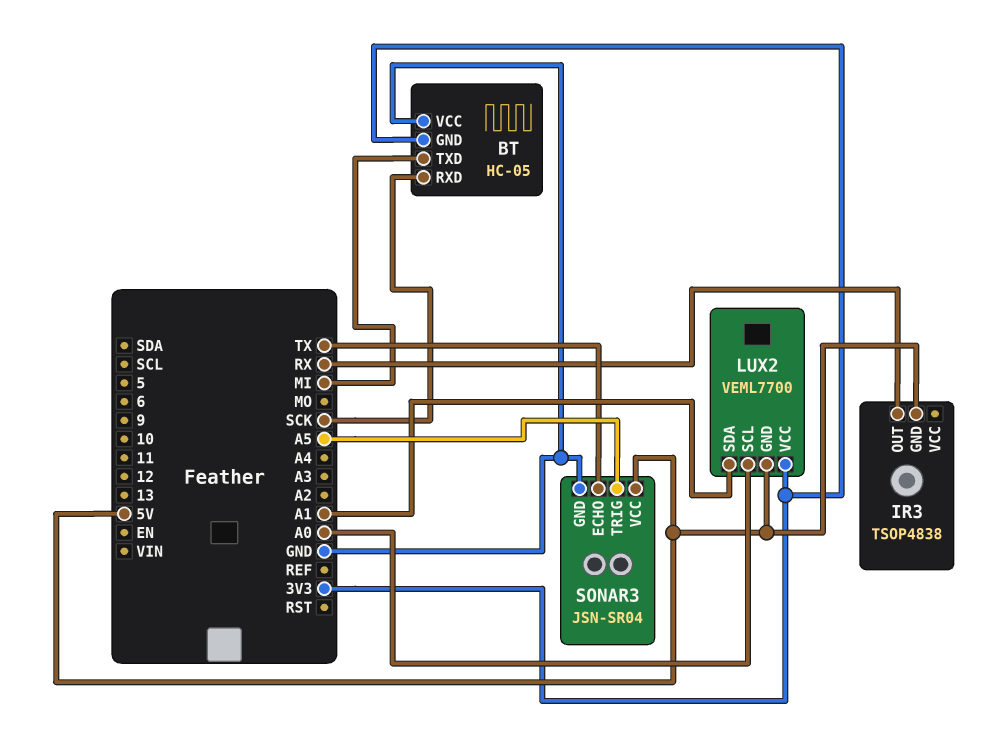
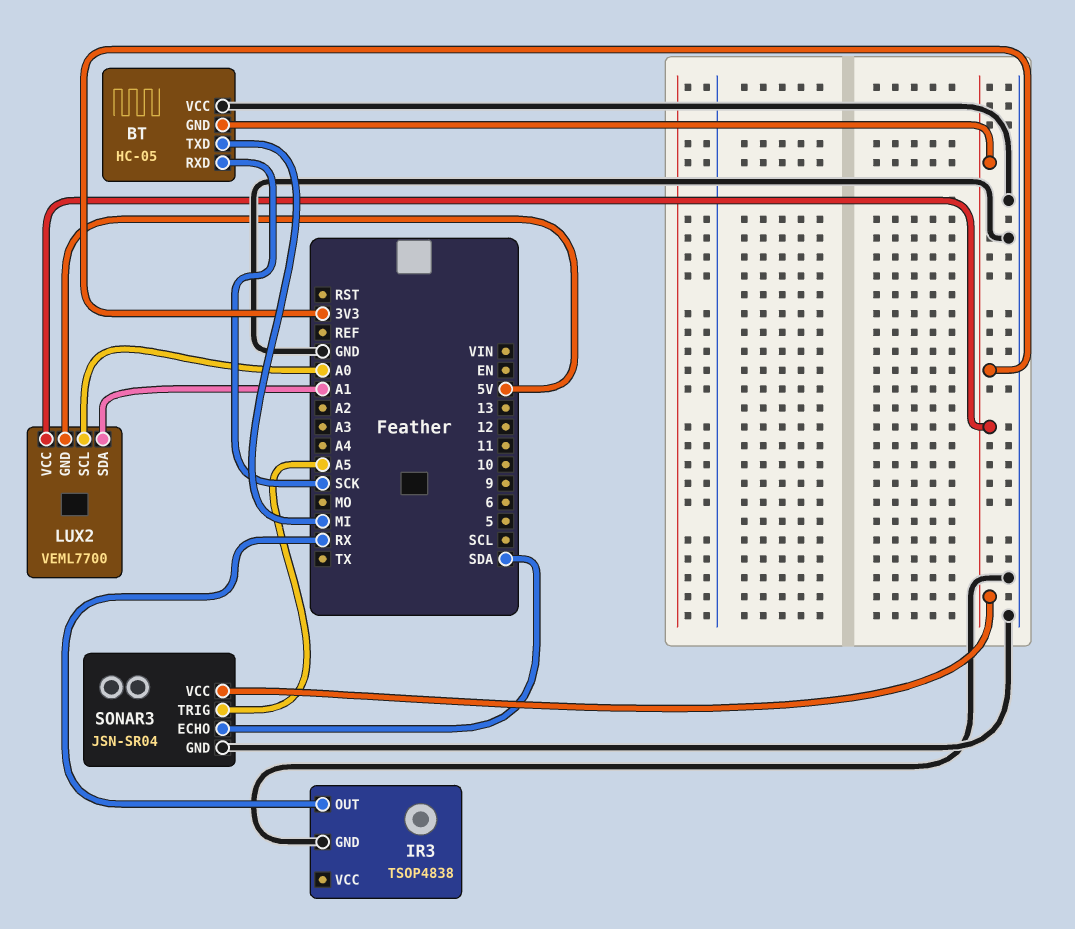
IR3 pin GND: 5V -> GND
SONAR3 pin ECHO: TX -> SDA
SONAR3 pin VCC: 5V -> 3V3

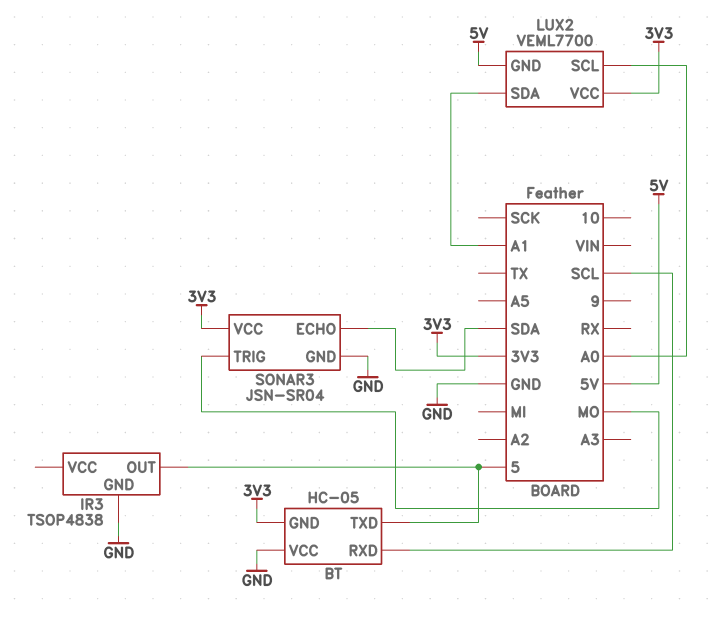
BT pin RXD: SCK -> SCL
BT pin TXD: MI -> 5
IR3 pin OUT: RX -> 5
SONAR3 pin TRIG: A5 -> MO

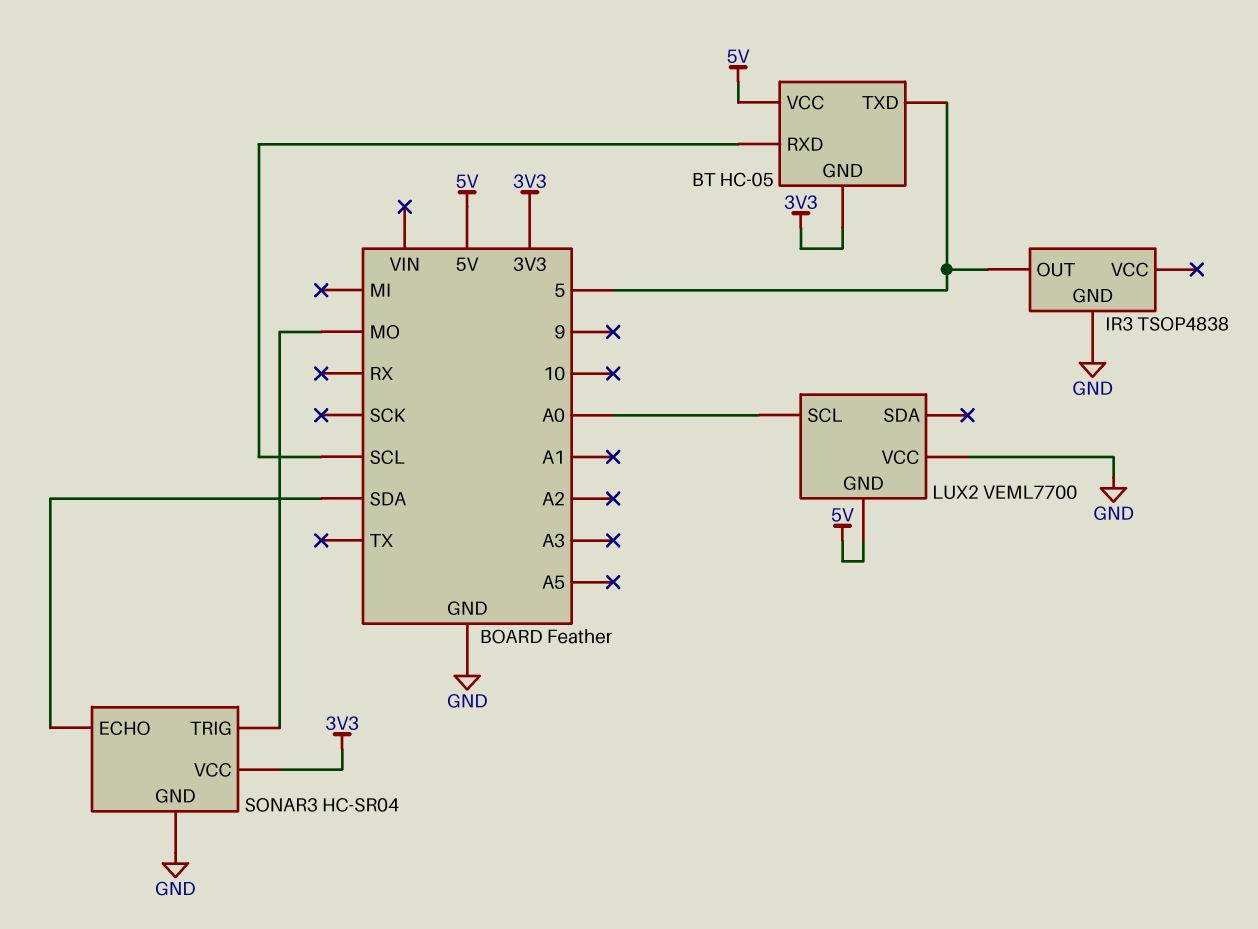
BT pin VCC: GND -> 5V
LUX2 pin SDA: A1 -> none
LUX2 pin VCC: 3V3 -> GND
SONAR3: JSN-SR04 -> HC-SR04

